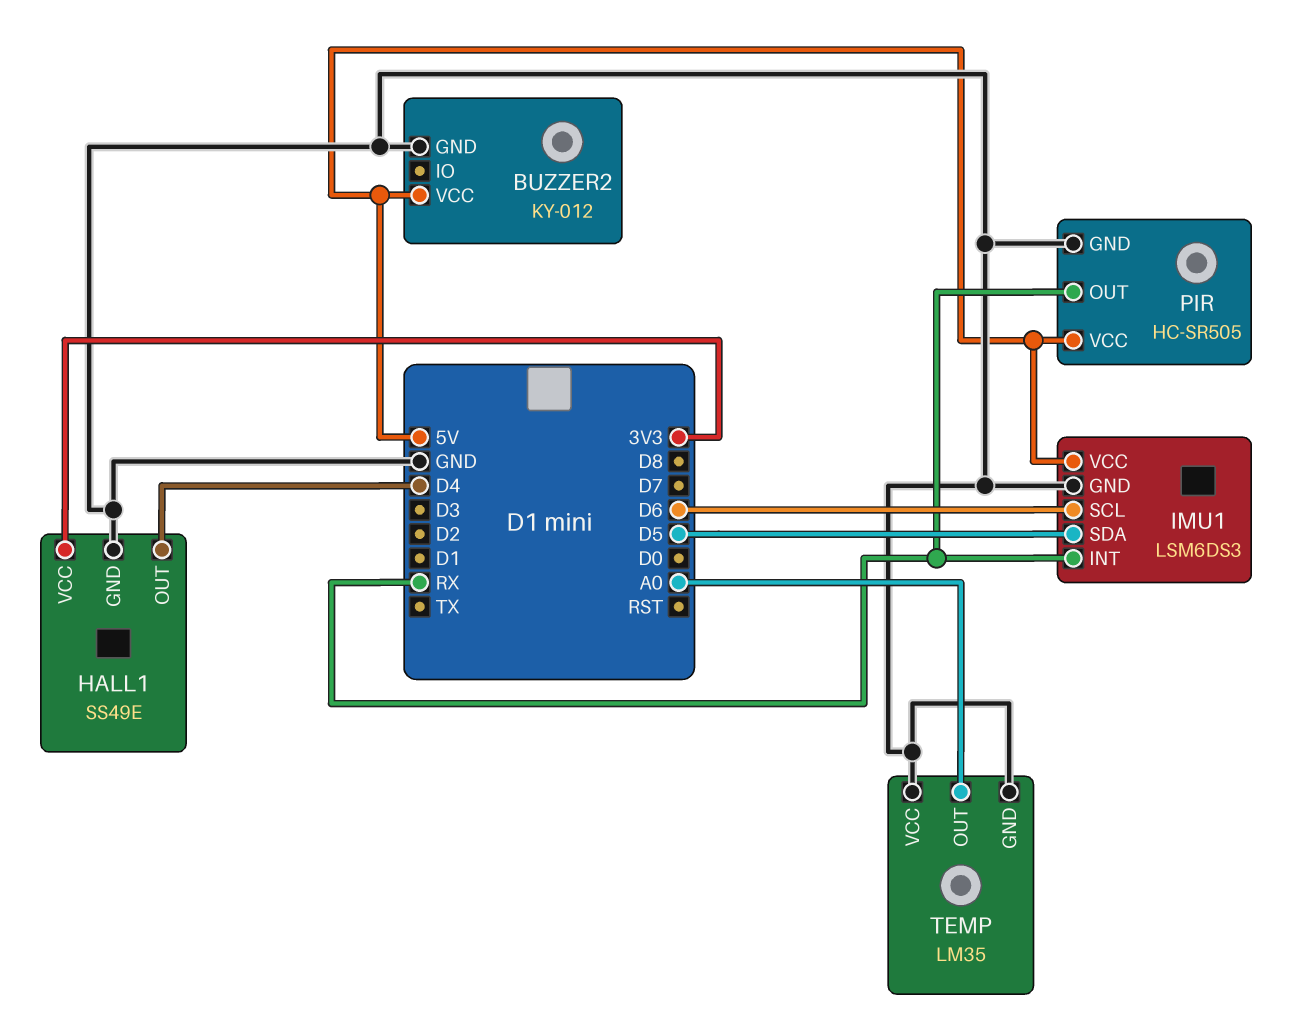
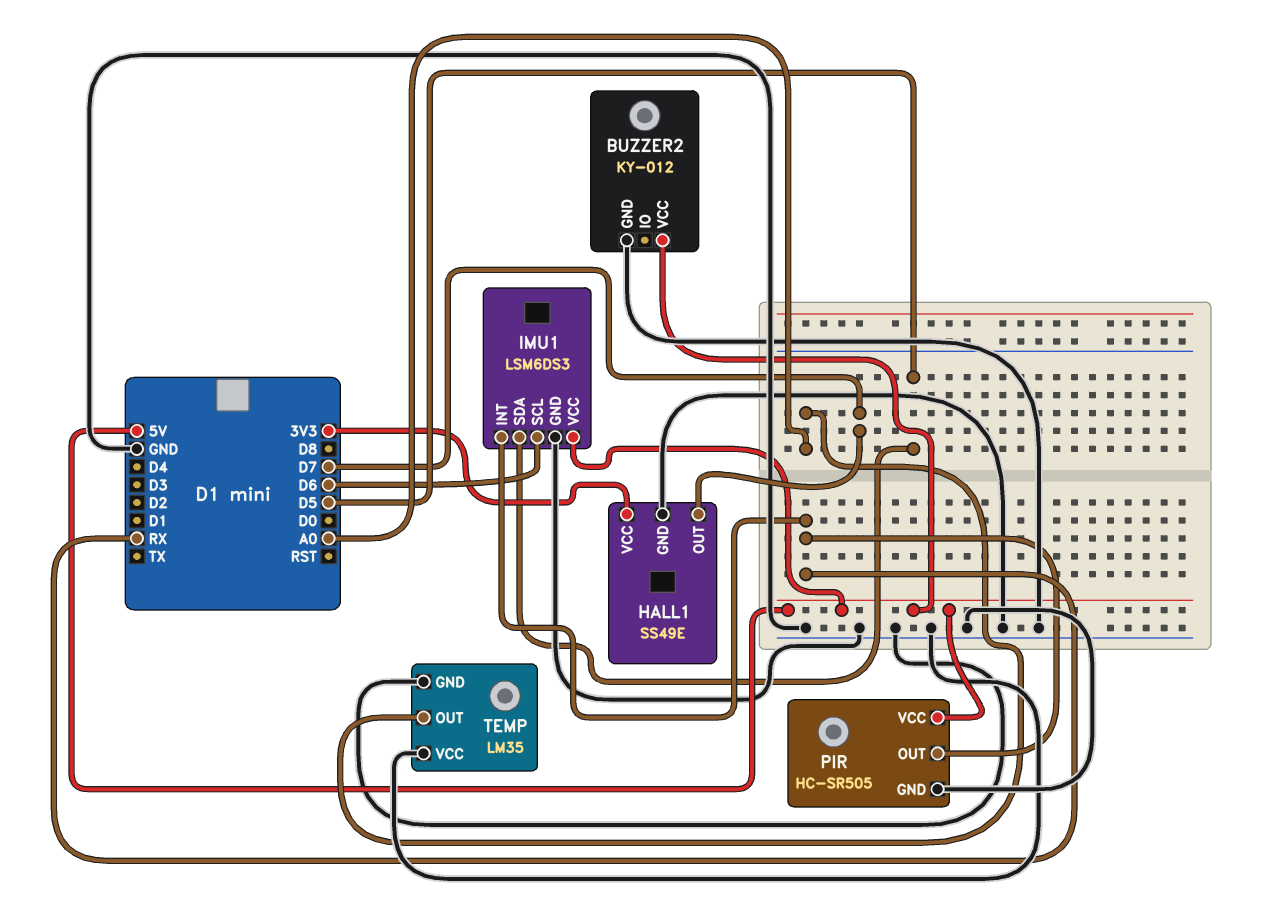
HALL1 pin OUT: D4 -> D7

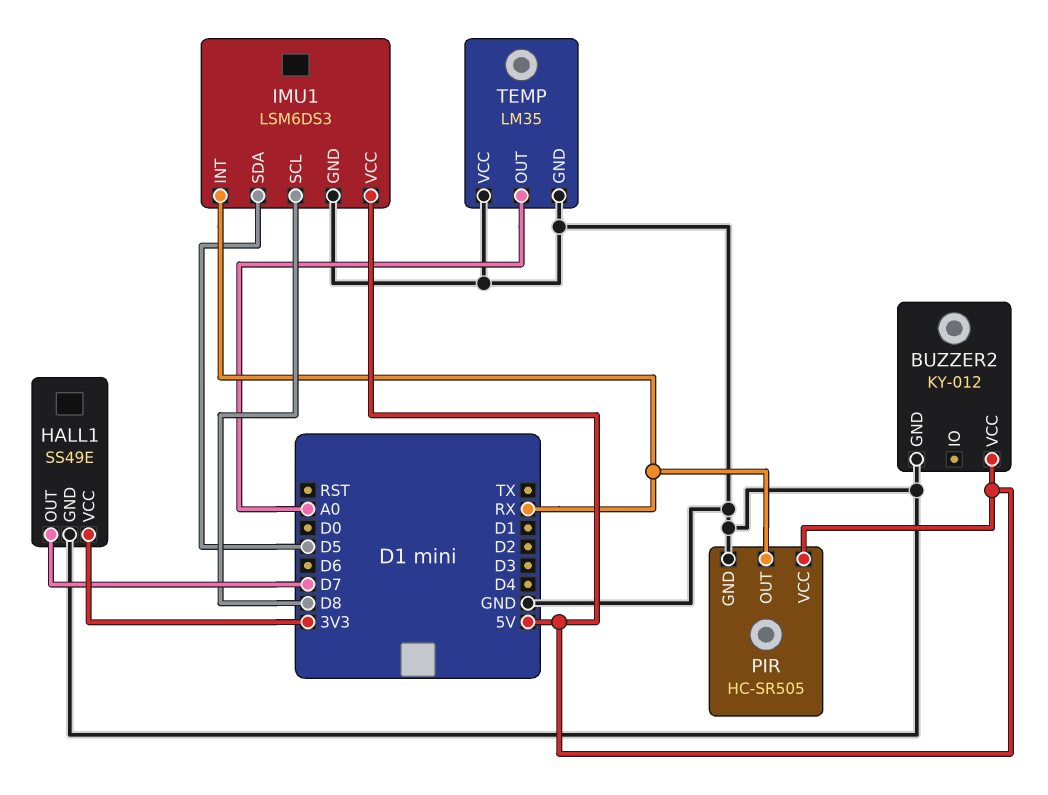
IMU1 pin SCL: D6 -> D8

